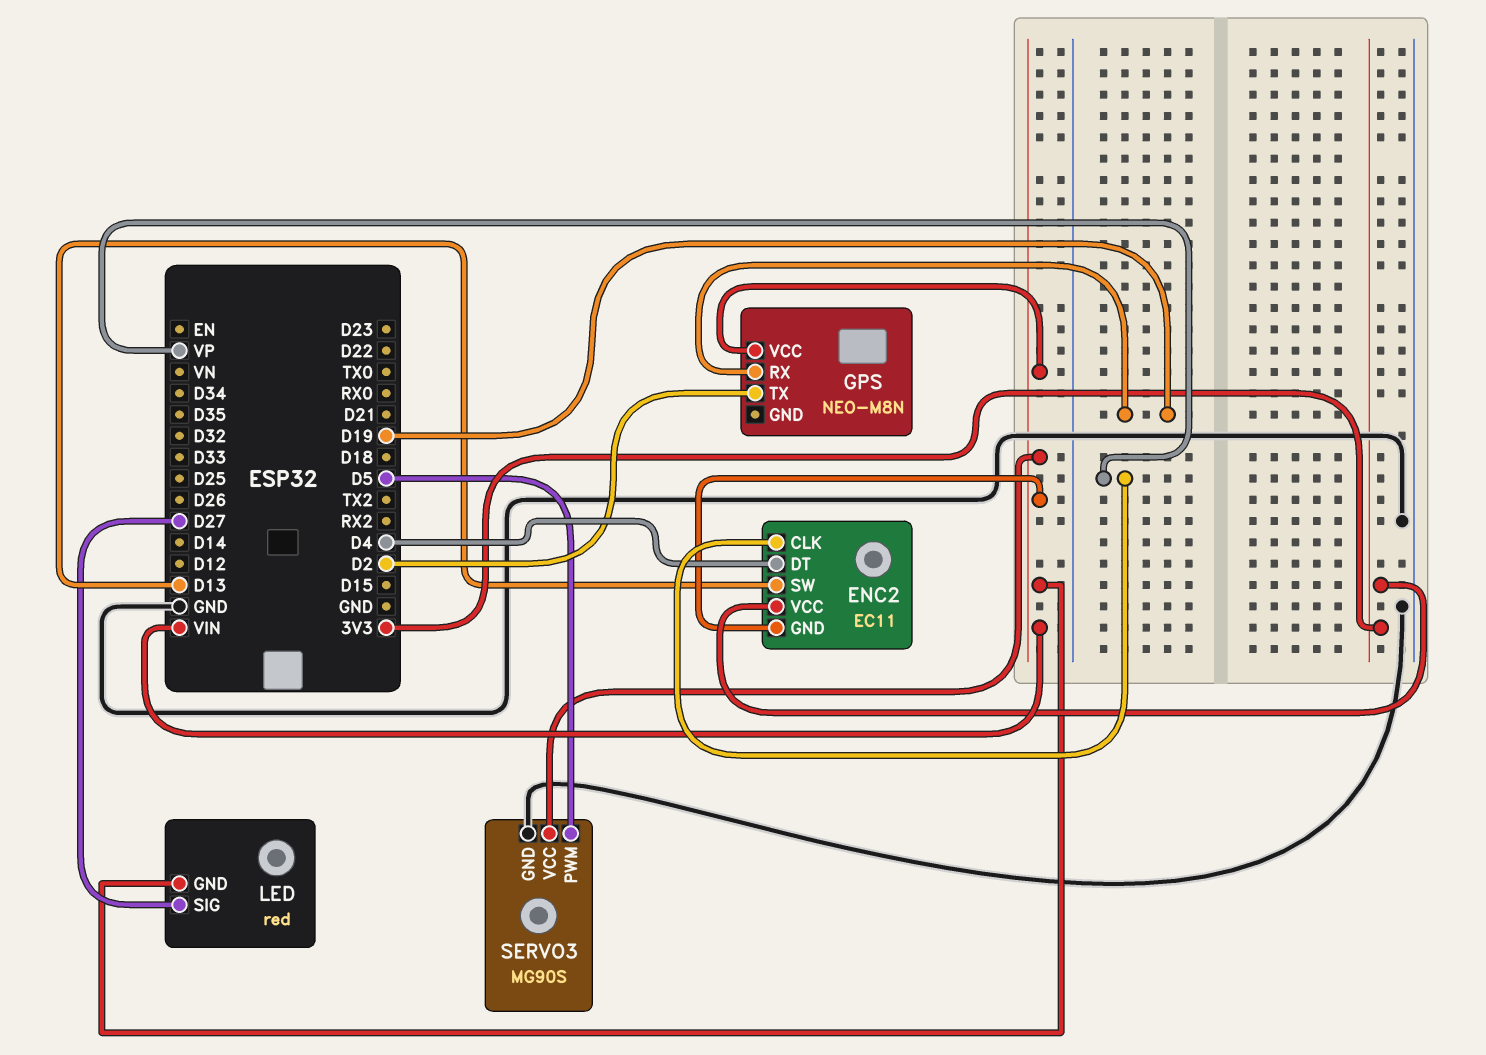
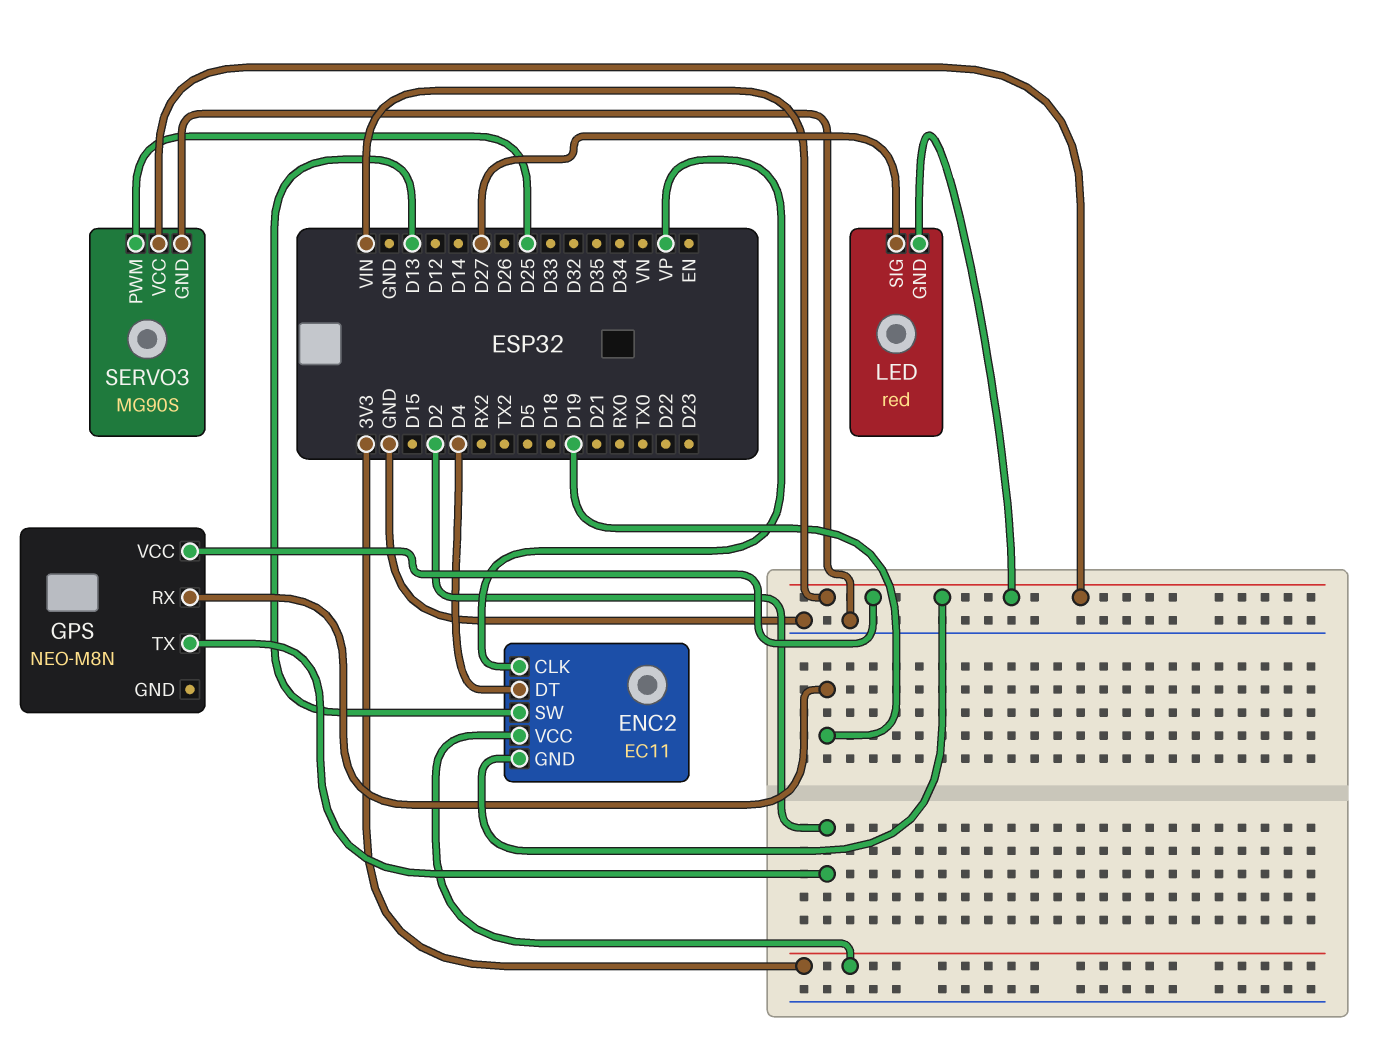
SERVO3 pin PWM: D5 -> D25

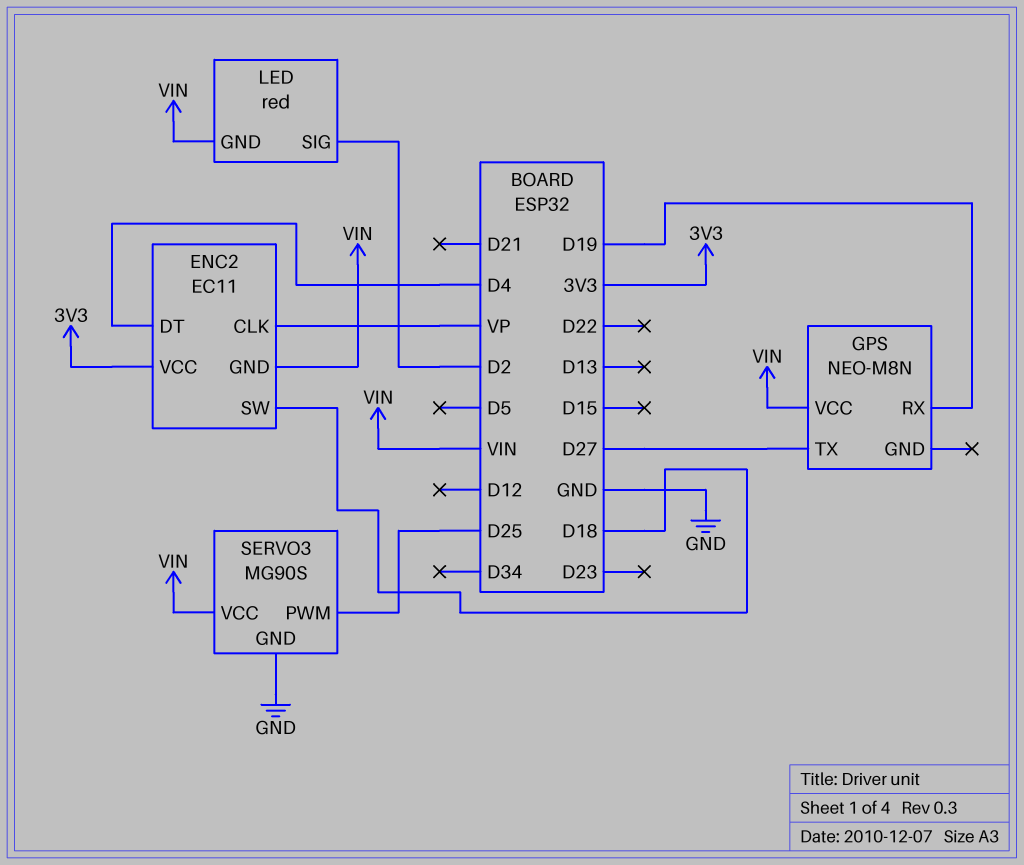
ENC2 pin SW: D13 -> D18
GPS pin TX: D2 -> D27
LED pin SIG: D27 -> D2

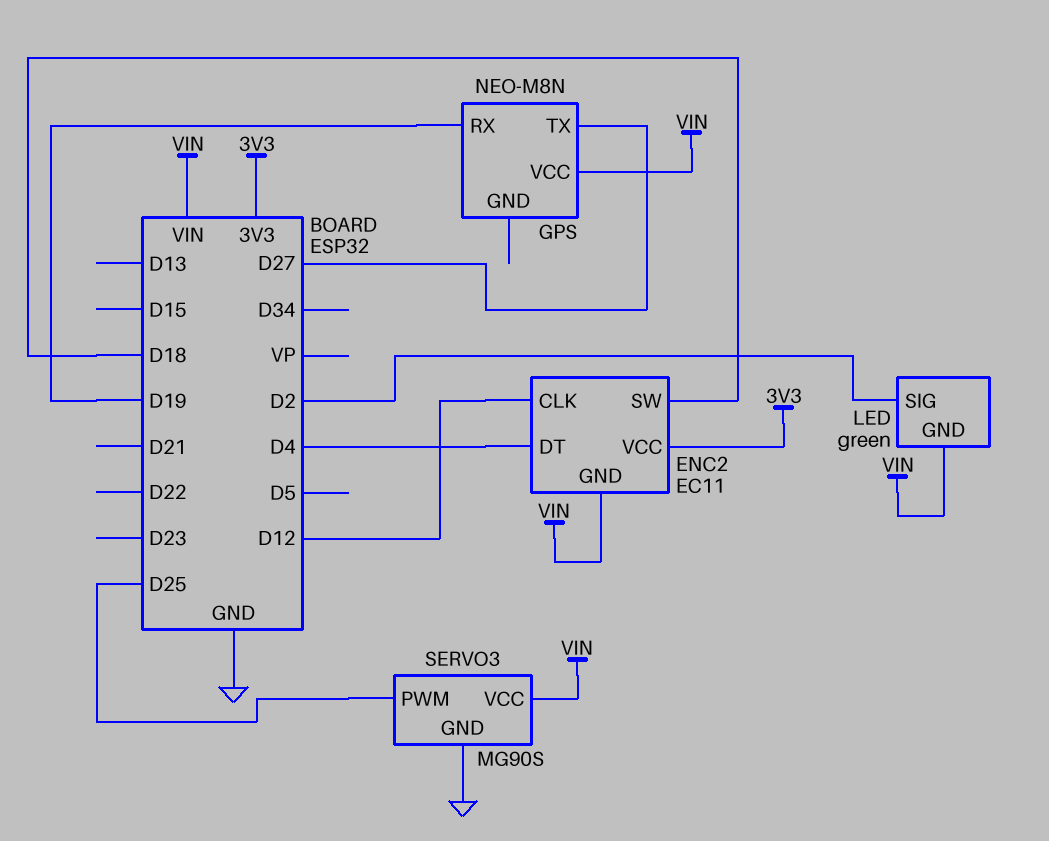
ENC2 pin CLK: VP -> D12
LED: red -> green

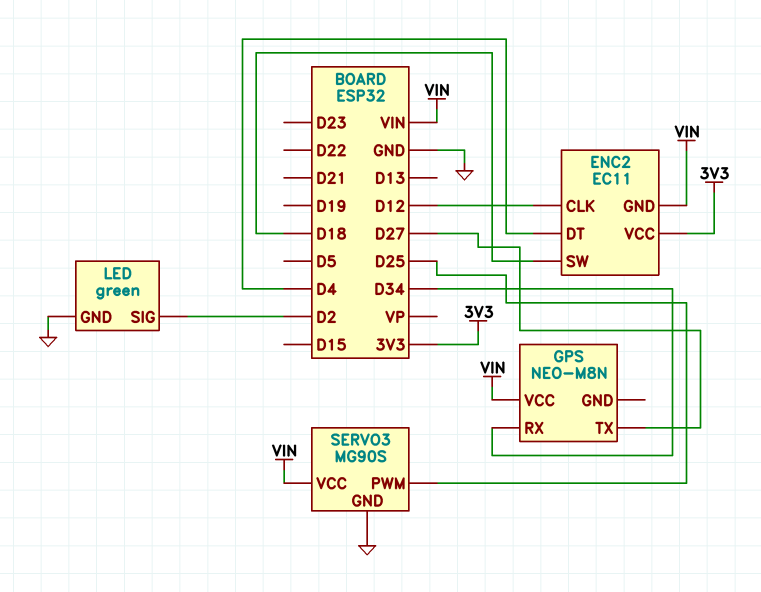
GPS pin RX: D19 -> D34
LED pin GND: VIN -> GND

